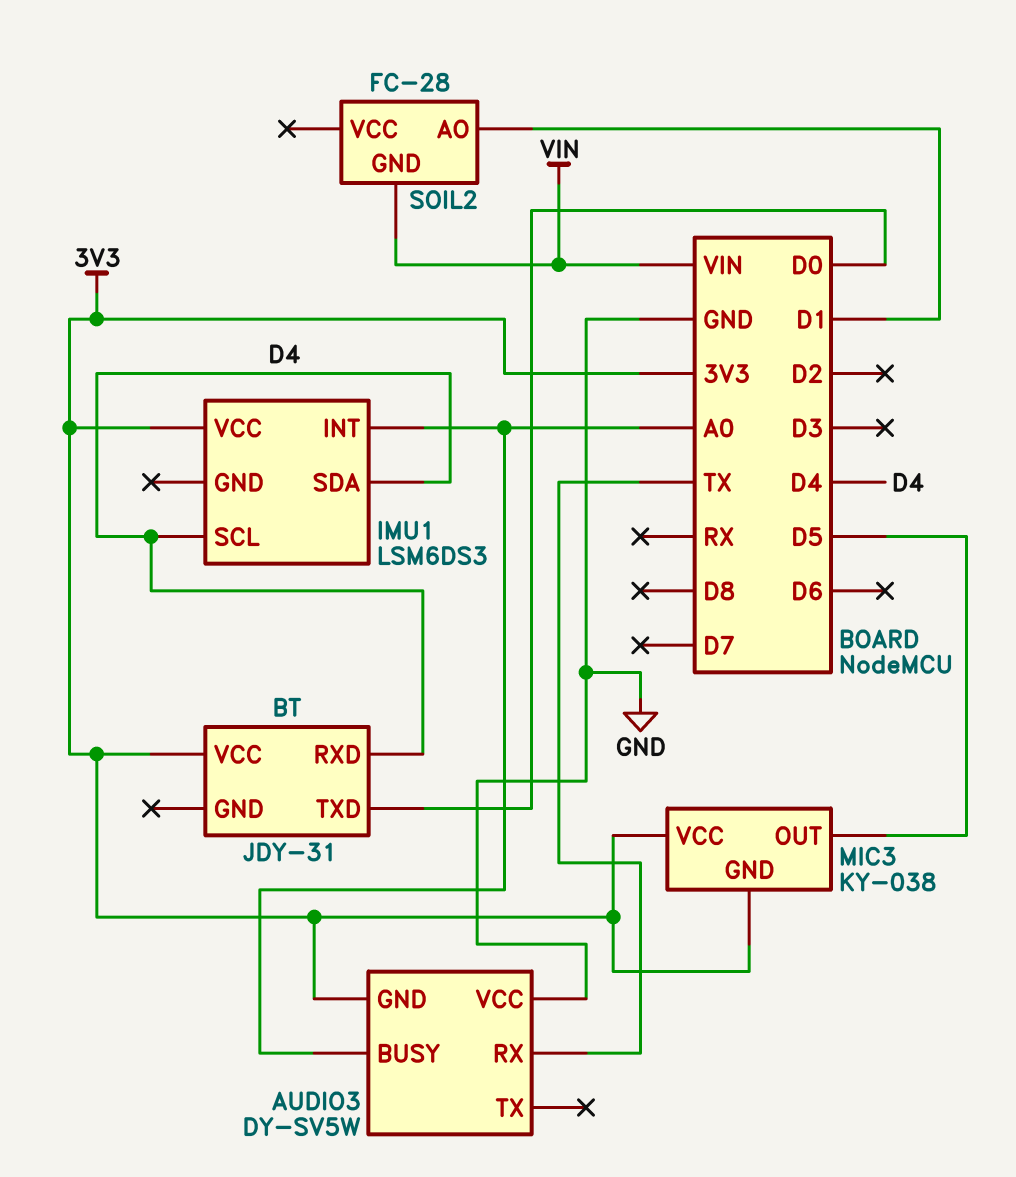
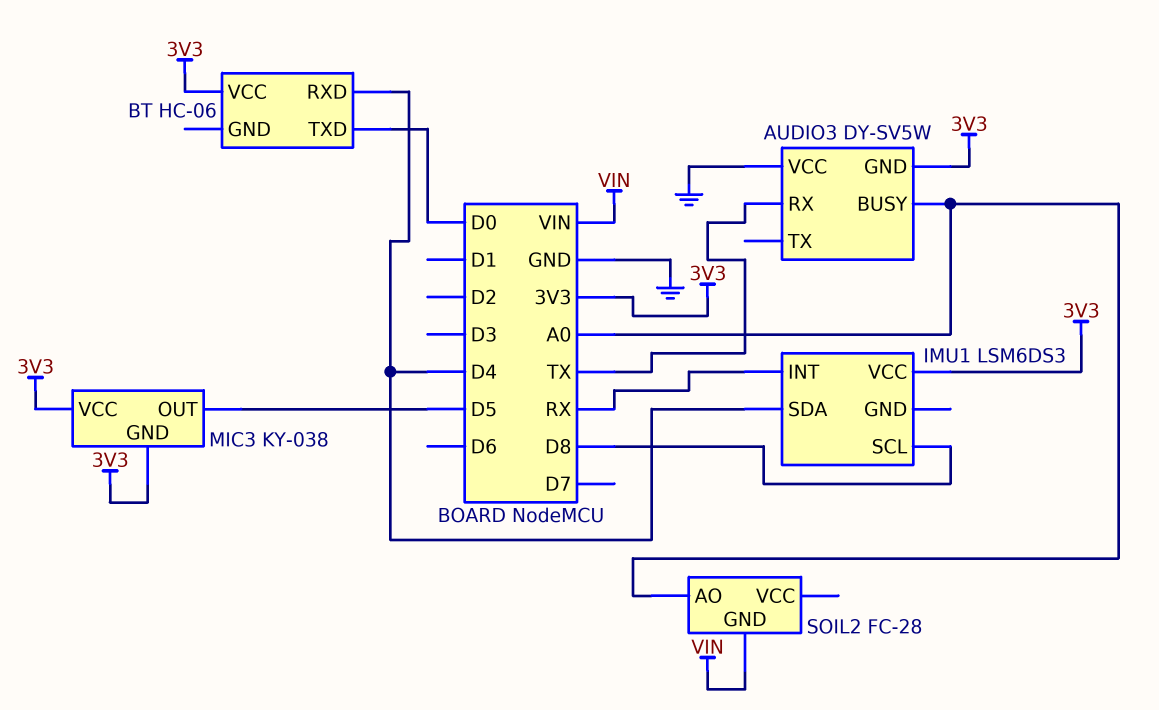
BT: JDY-31 -> HC-06
IMU1 pin INT: A0 -> RX
IMU1 pin SCL: D4 -> D8
SOIL2 pin AO: D1 -> A0

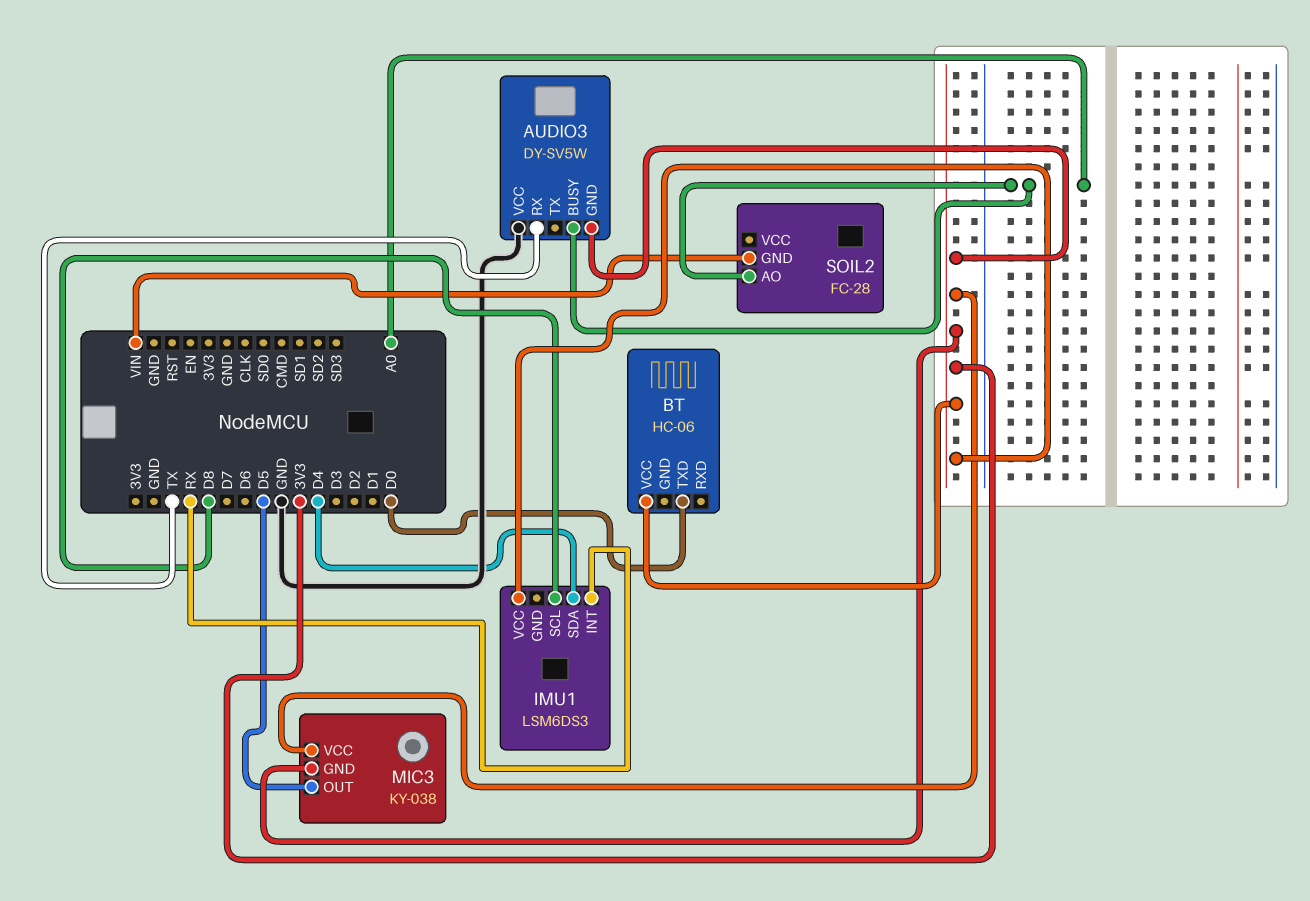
BT pin RXD: D4 -> none

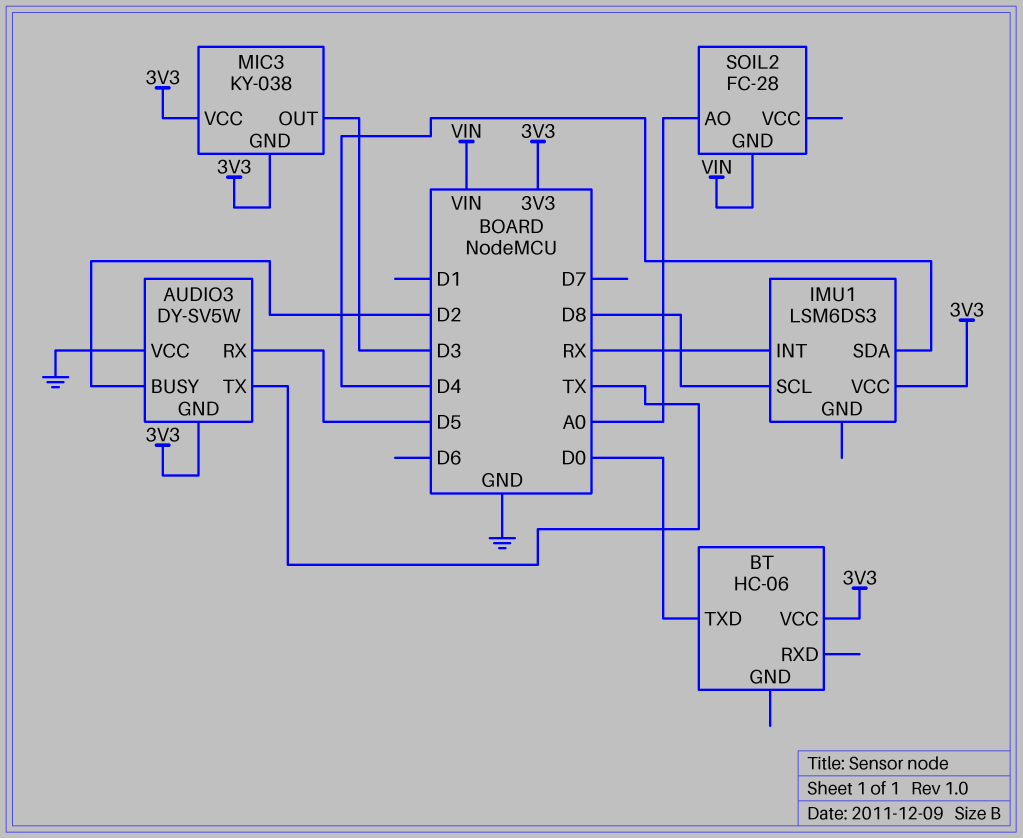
AUDIO3 pin BUSY: A0 -> D2
AUDIO3 pin RX: TX -> D5
AUDIO3 pin TX: none -> TX
MIC3 pin OUT: D5 -> D3

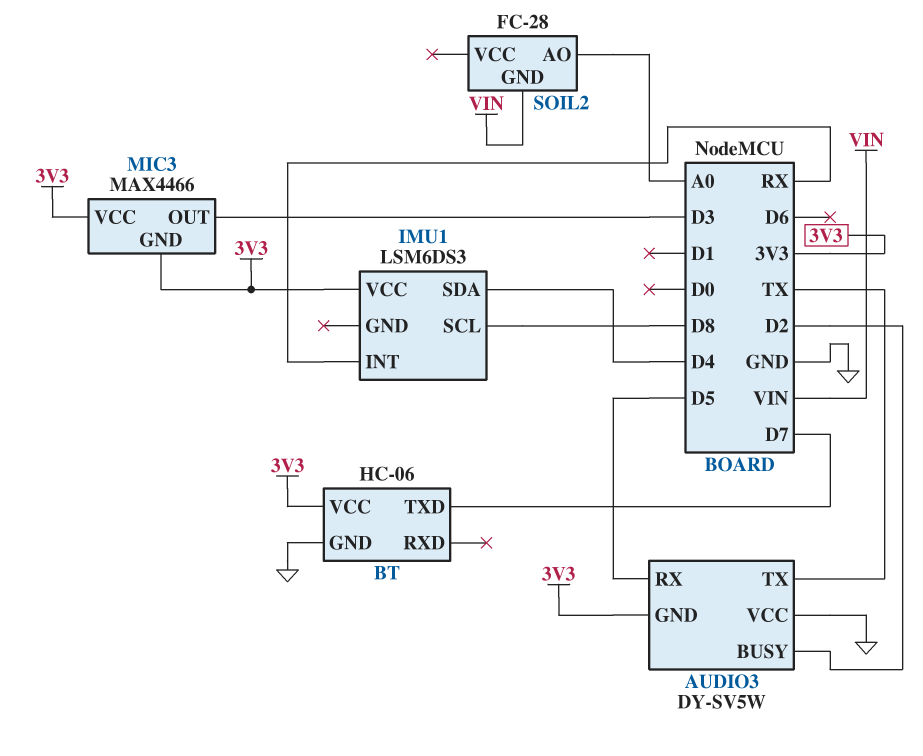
BT pin GND: none -> GND
BT pin TXD: D0 -> D7
MIC3: KY-038 -> MAX4466

